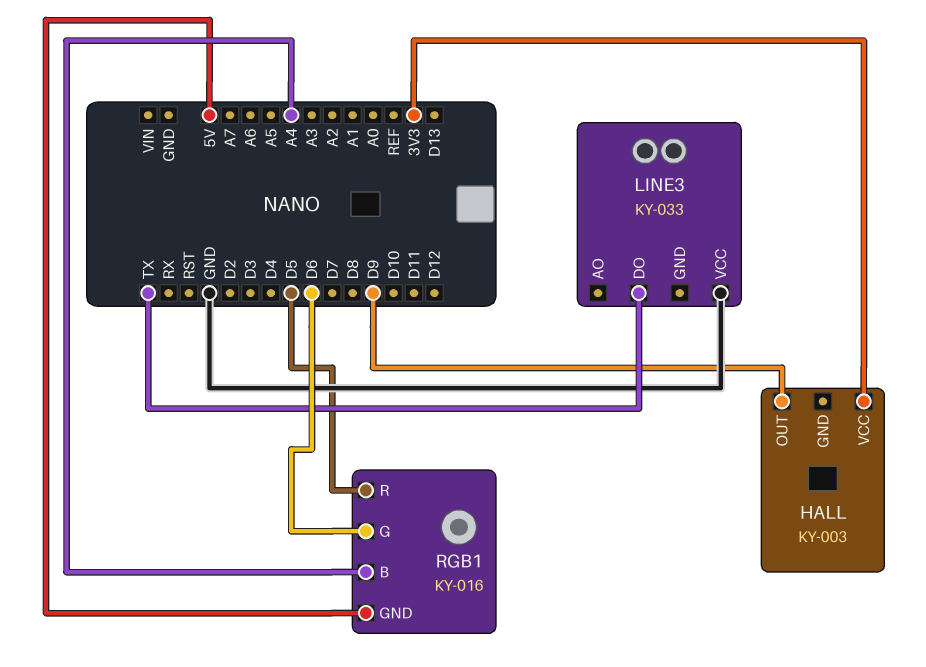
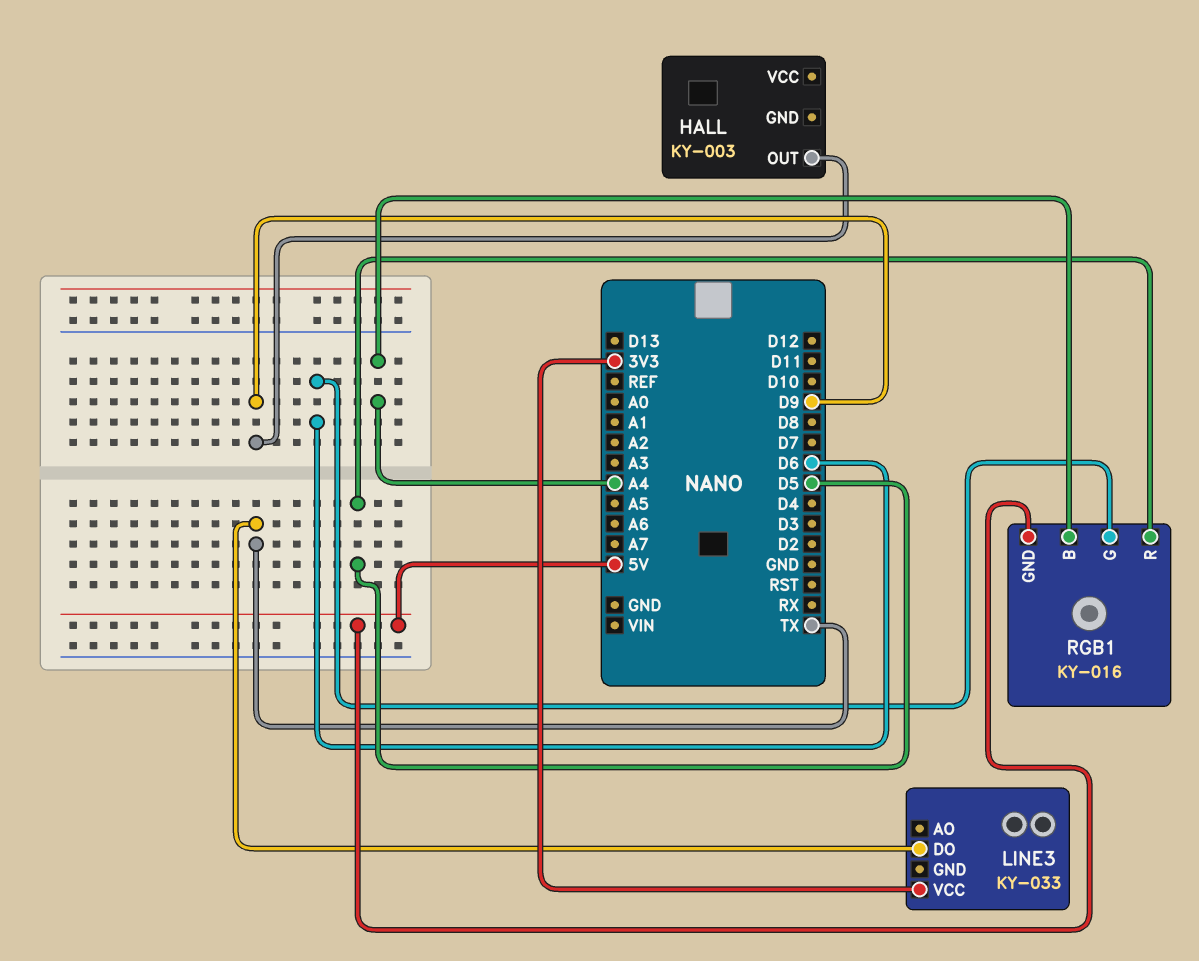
HALL pin VCC: 3V3 -> none
LINE3 pin VCC: GND -> 3V3

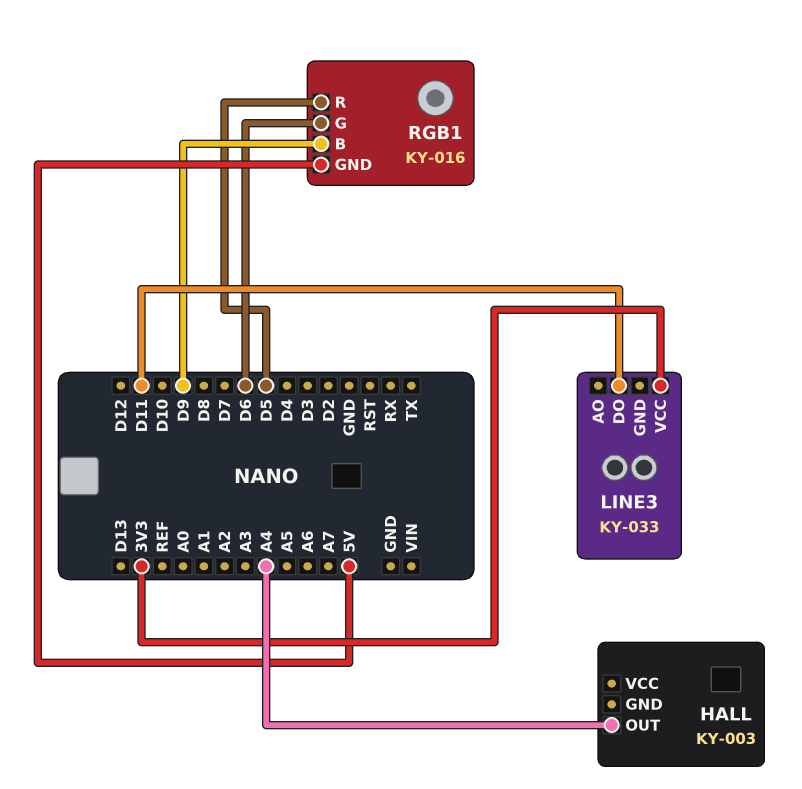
HALL pin OUT: D9 -> A4
LINE3 pin DO: TX -> D11
RGB1 pin B: A4 -> D9

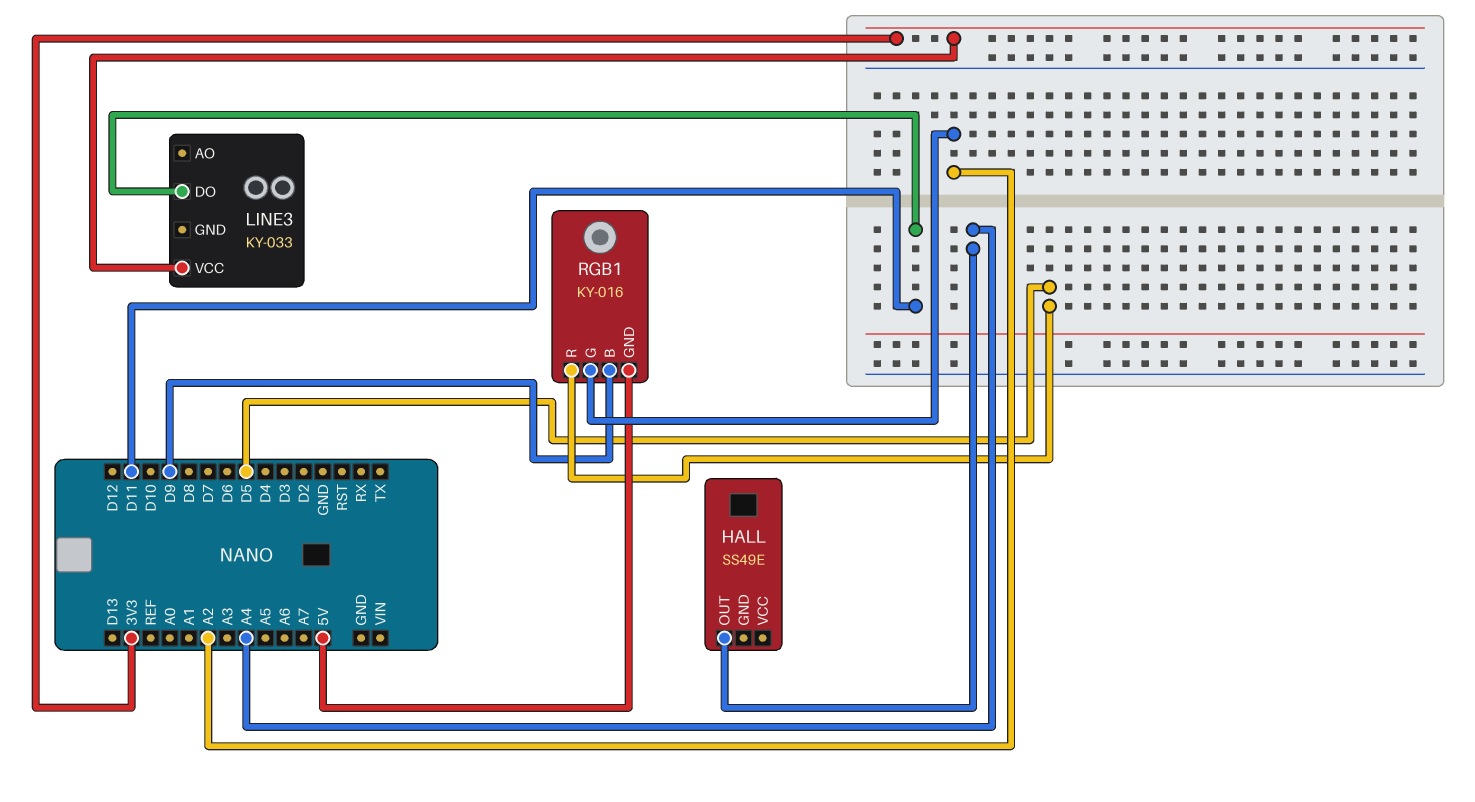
HALL: KY-003 -> SS49E
RGB1 pin G: D6 -> A2

